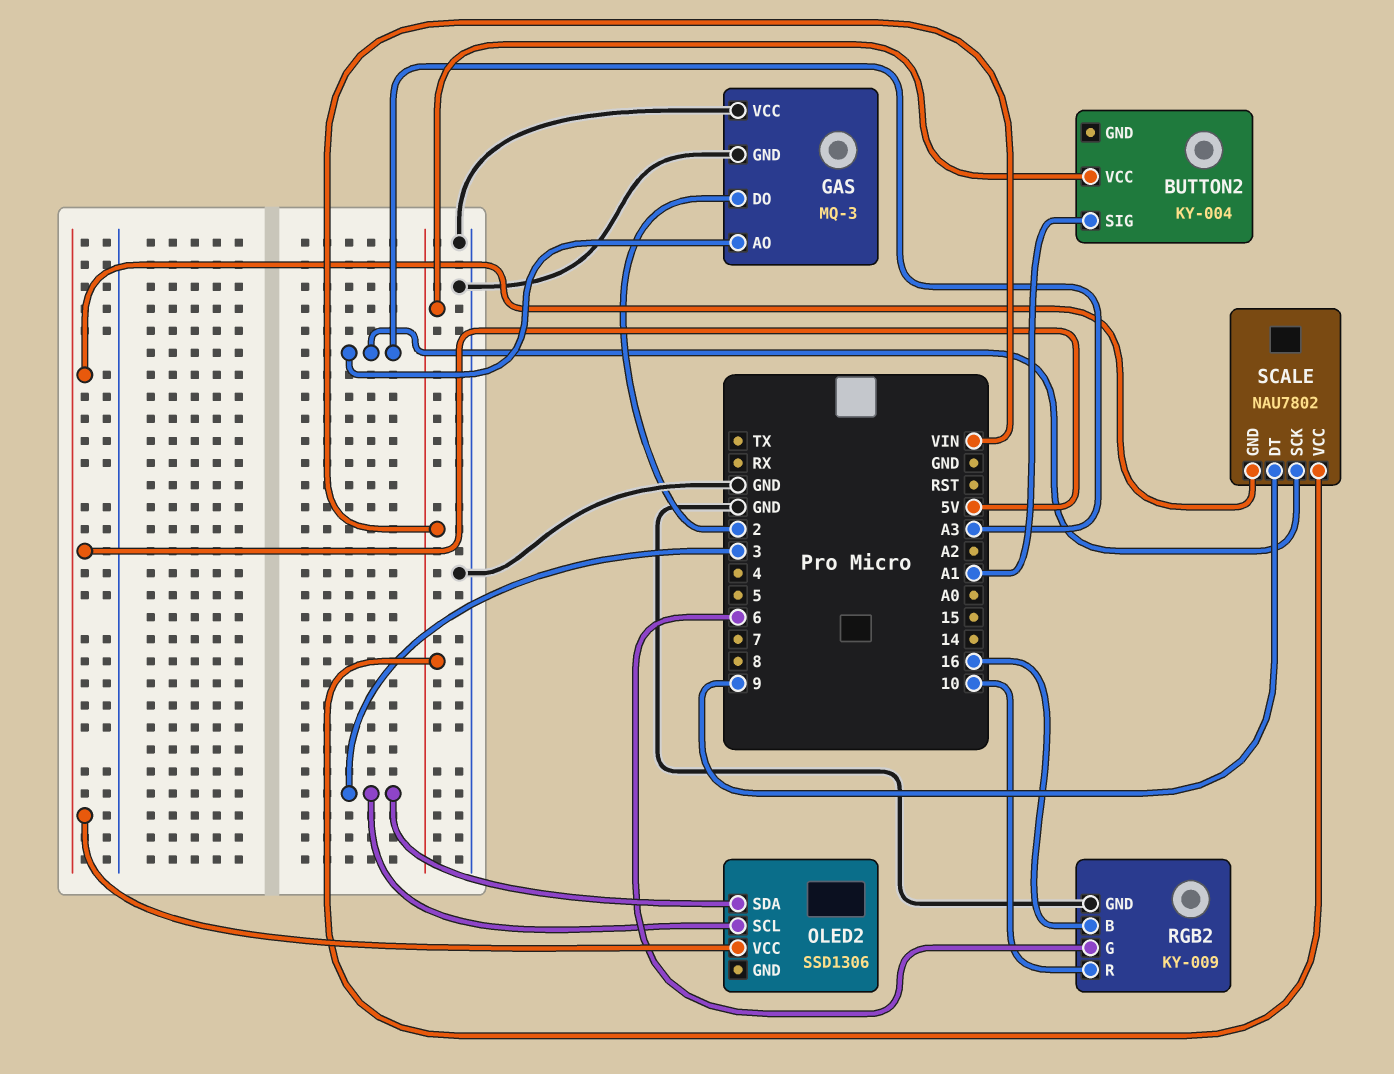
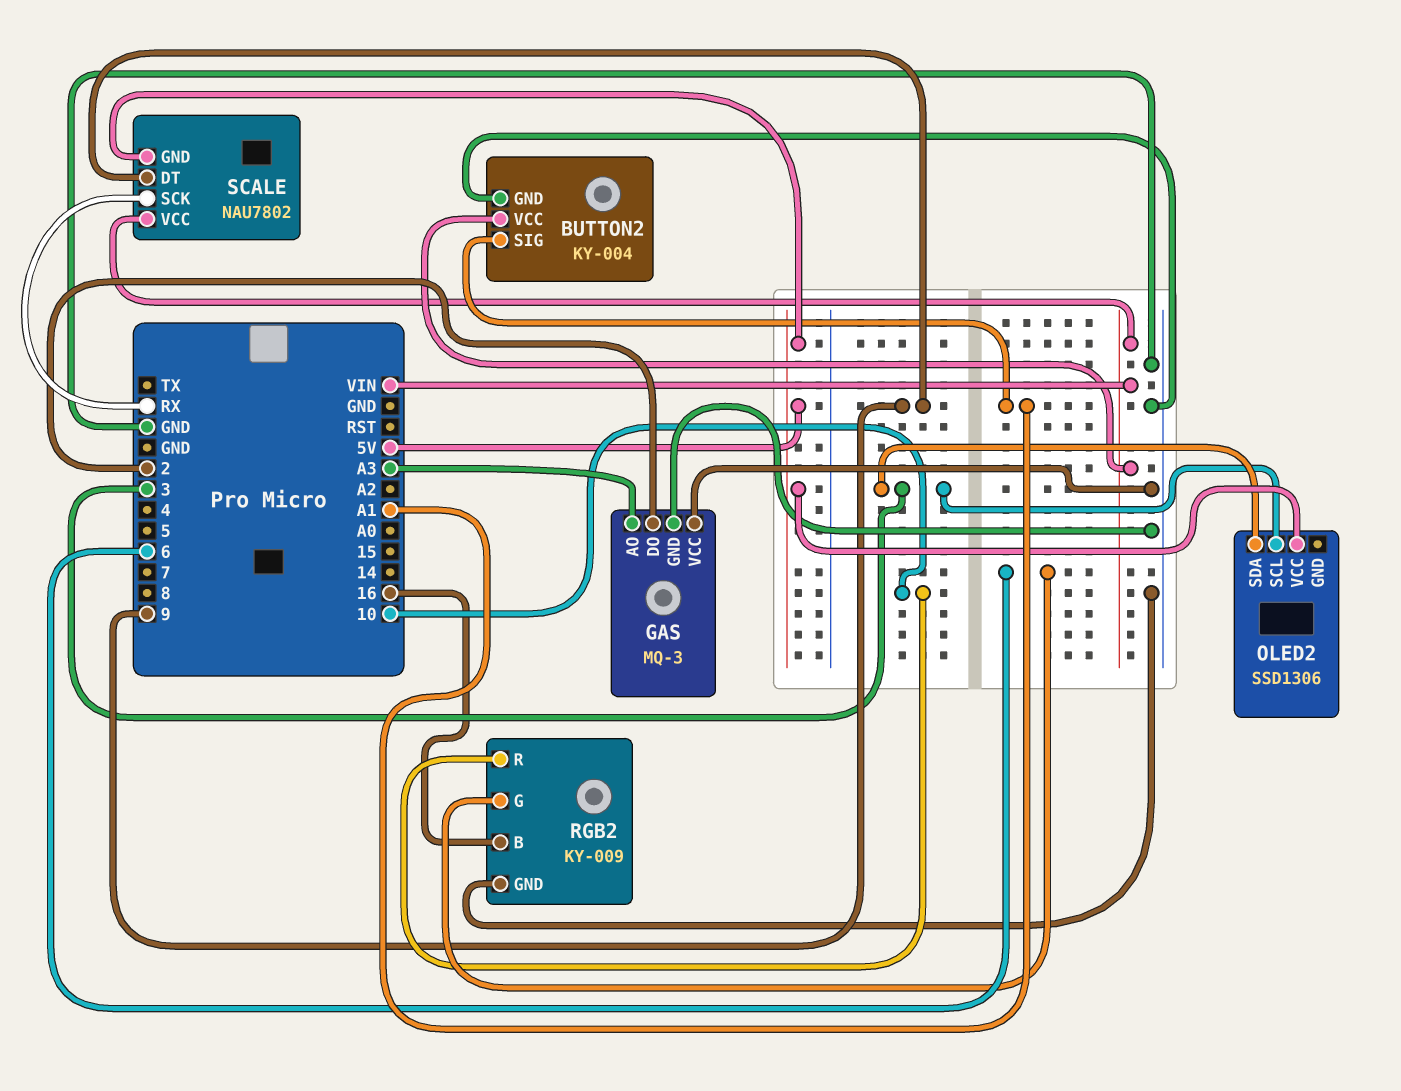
BUTTON2 pin GND: none -> GND
SCALE pin SCK: A3 -> RX

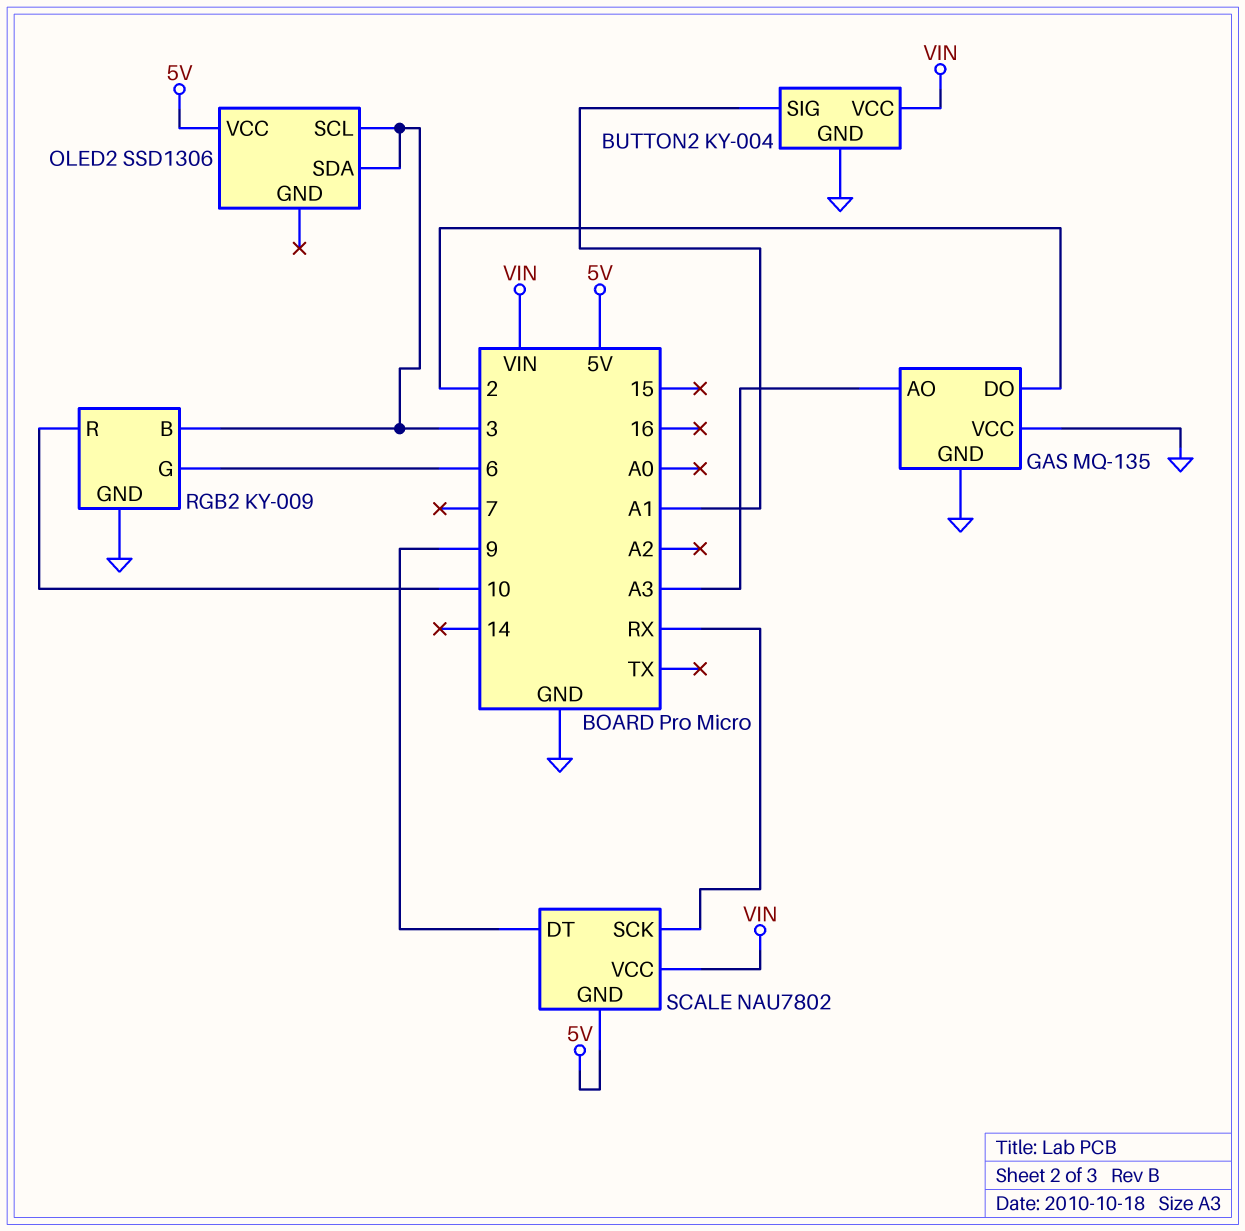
GAS: MQ-3 -> MQ-135
RGB2 pin B: 16 -> 3

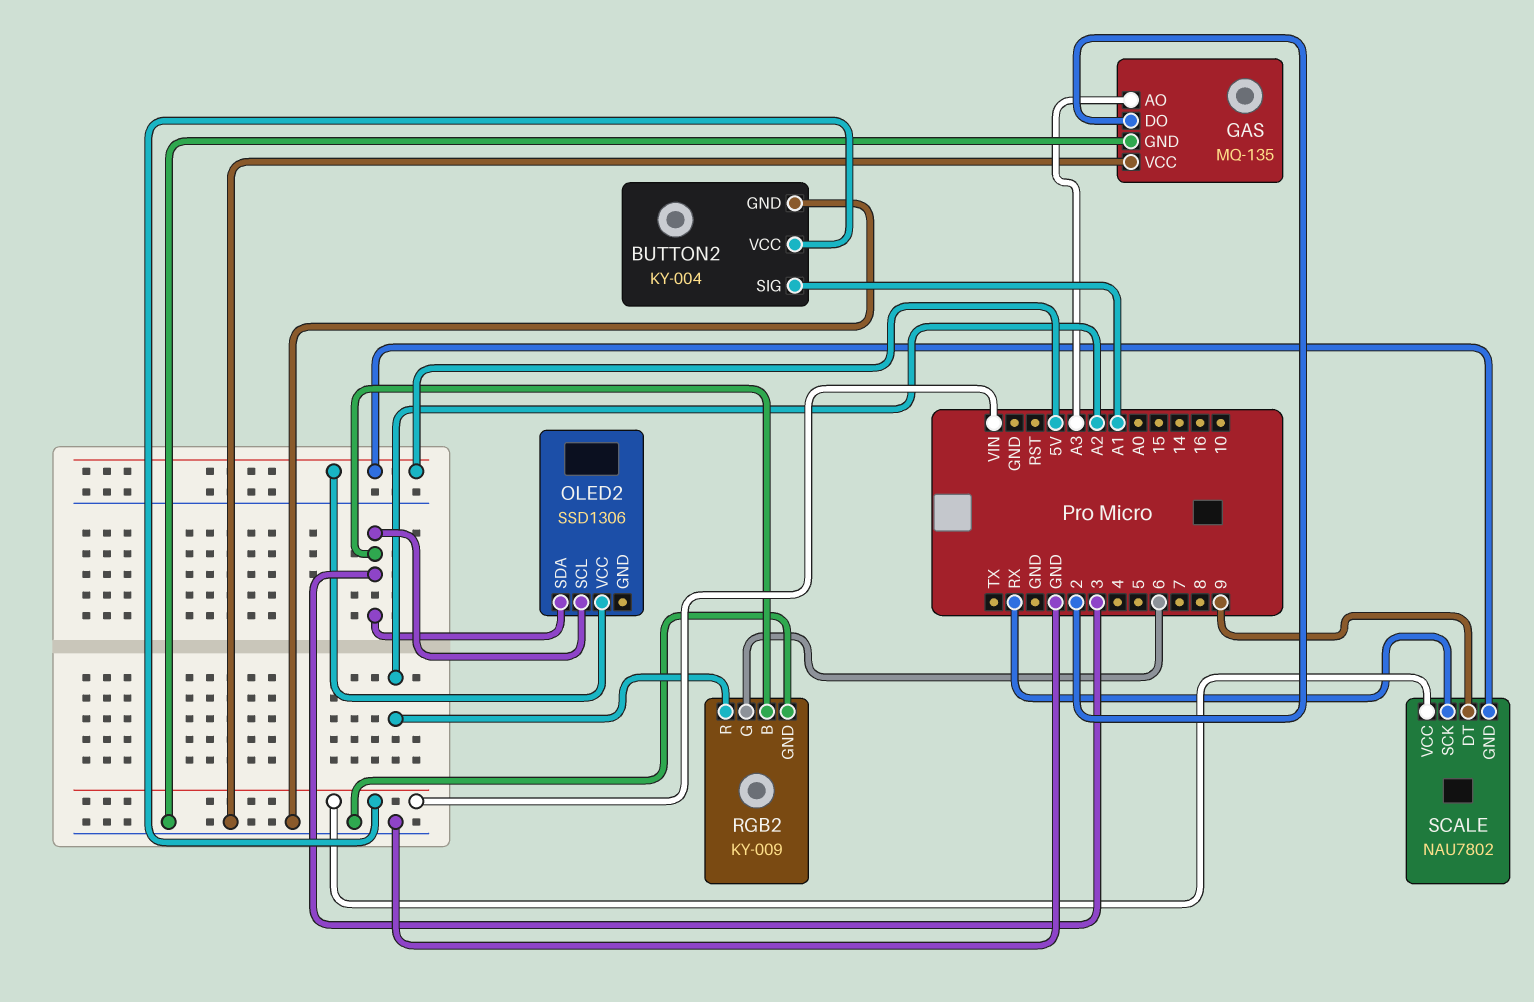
RGB2 pin R: 10 -> A2

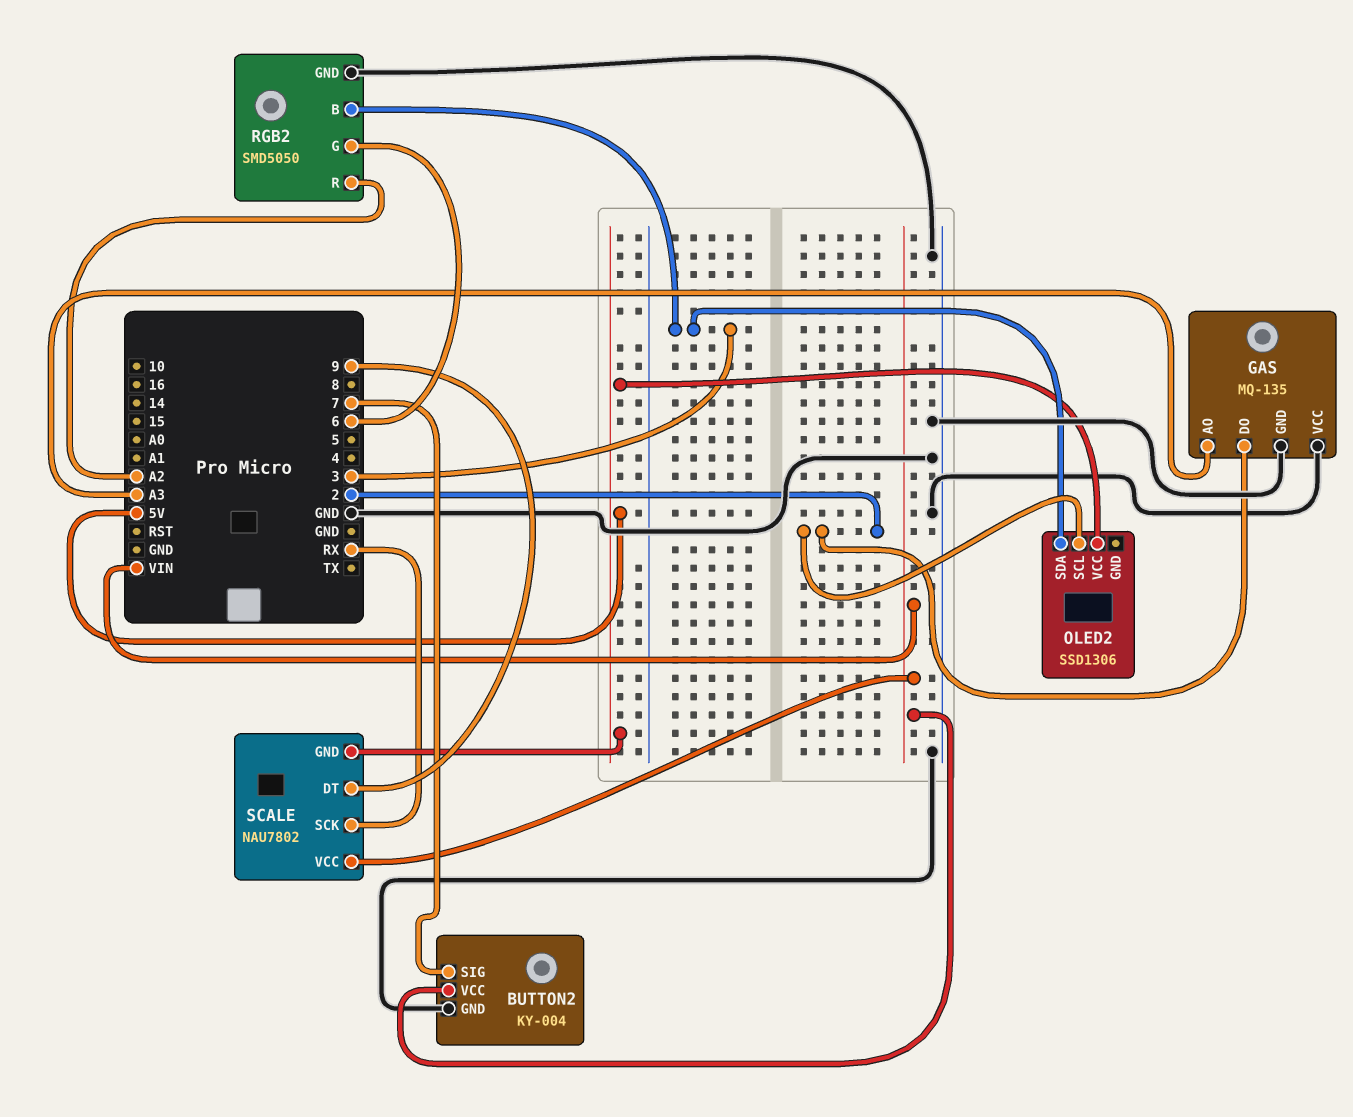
BUTTON2 pin SIG: A1 -> 7
OLED2 pin SCL: 3 -> 2
RGB2: KY-009 -> SMD5050

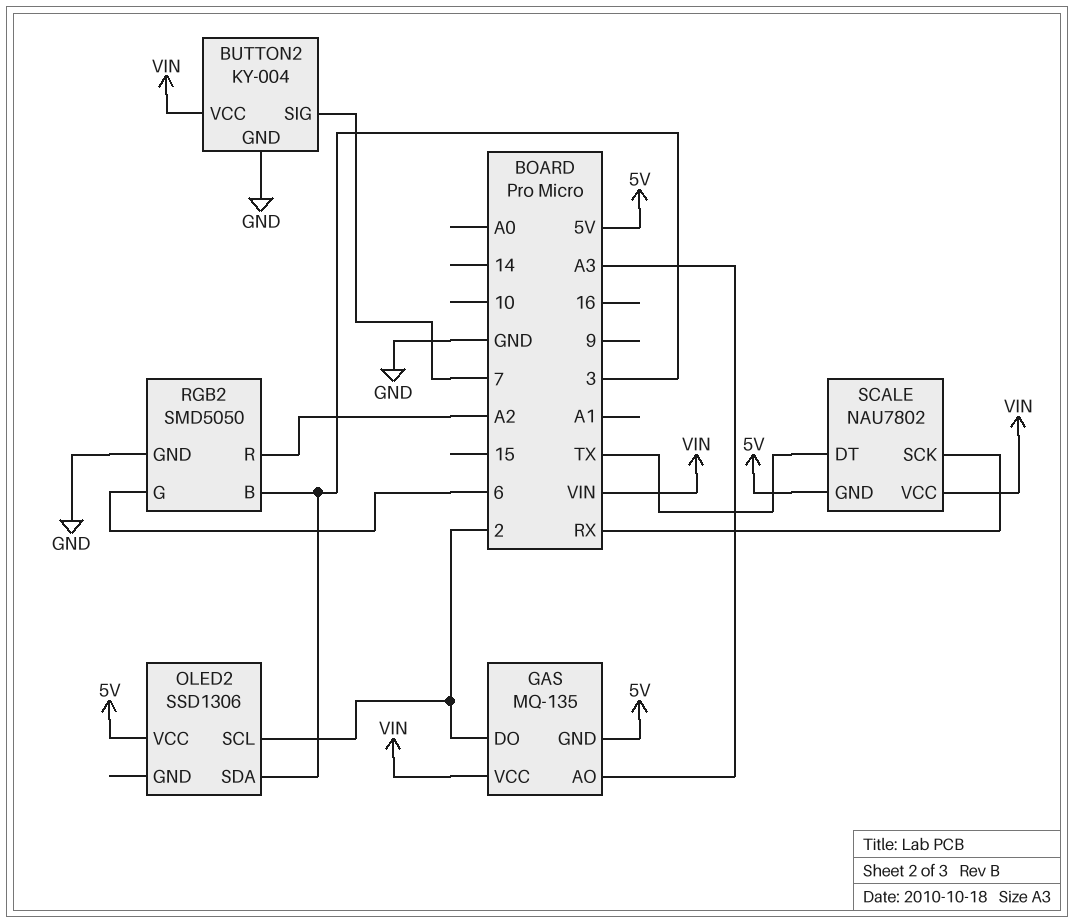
GAS pin GND: GND -> 5V
GAS pin VCC: GND -> VIN
SCALE pin DT: 9 -> TX

